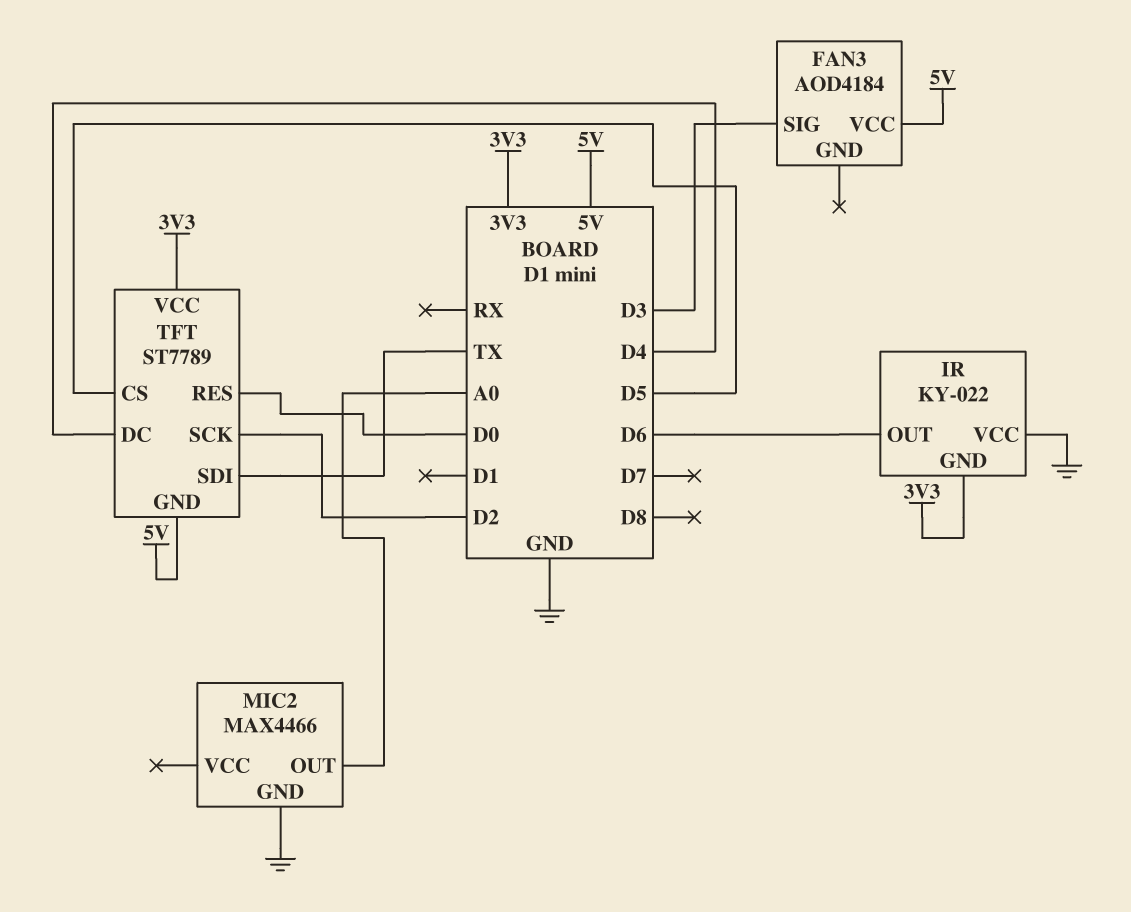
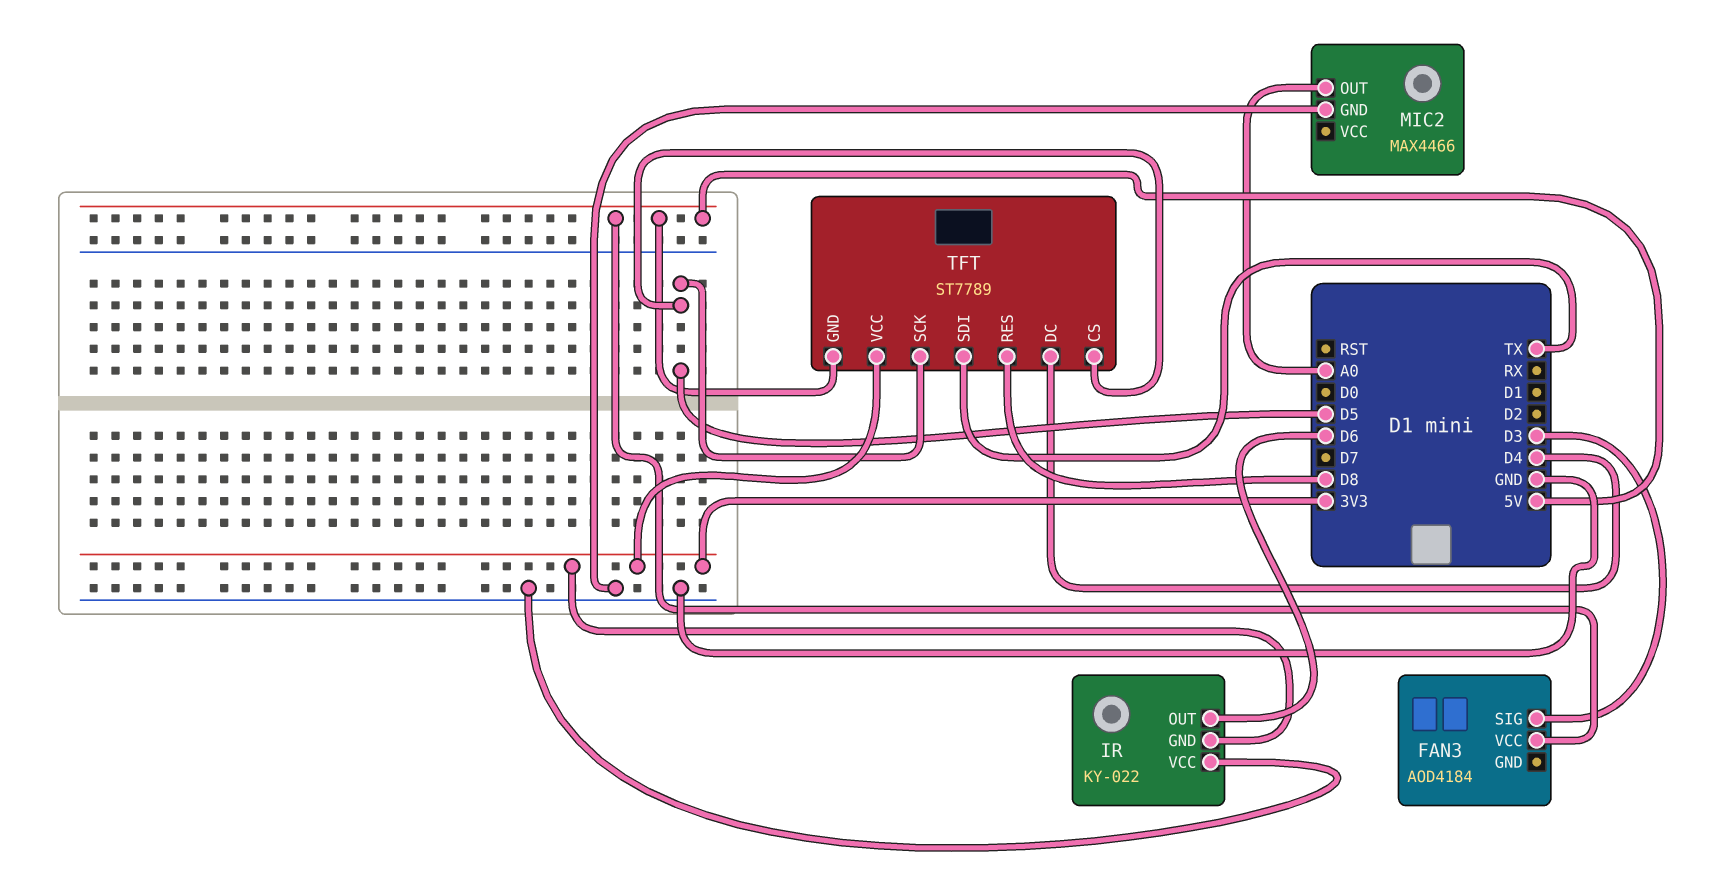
TFT pin RES: D0 -> D8
TFT pin SCK: D2 -> D5

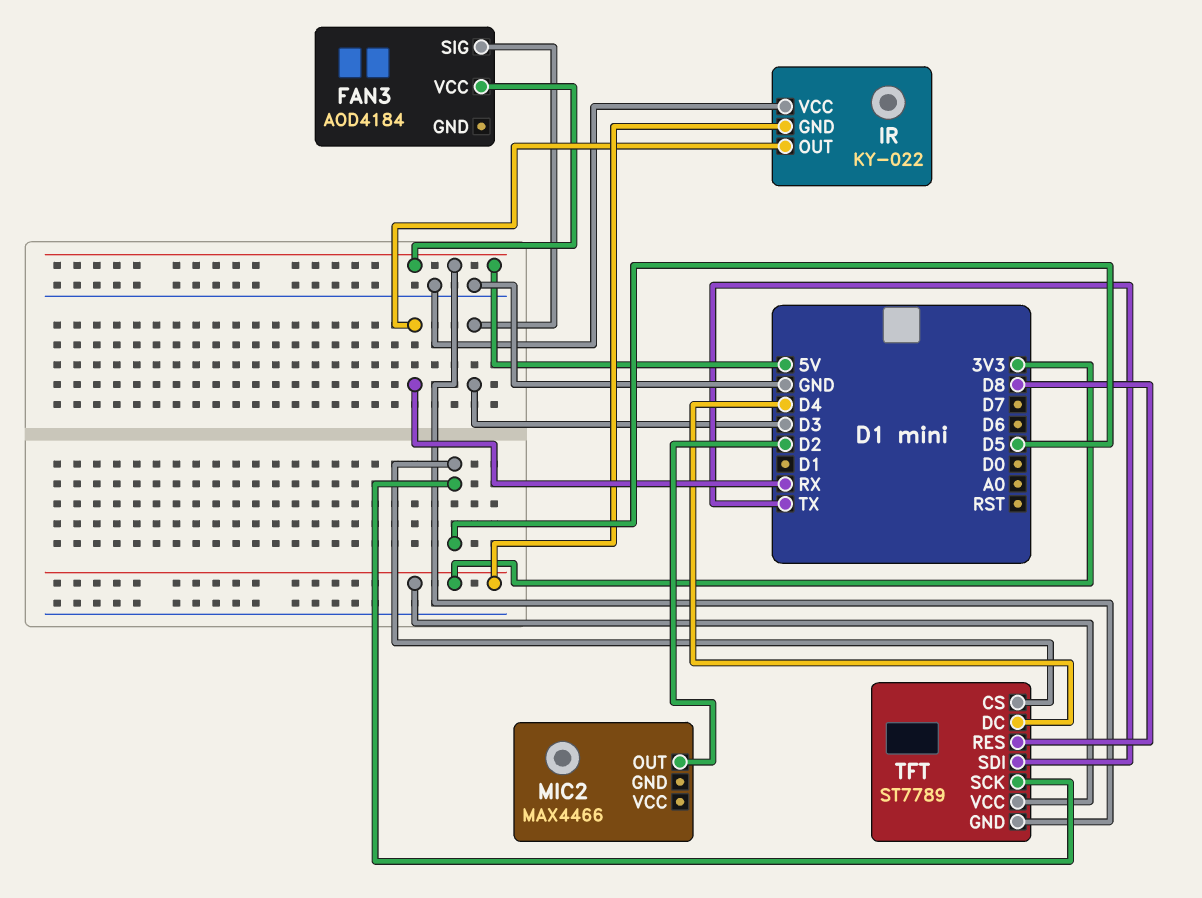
IR pin OUT: D6 -> RX
MIC2 pin GND: GND -> none
MIC2 pin OUT: A0 -> D2

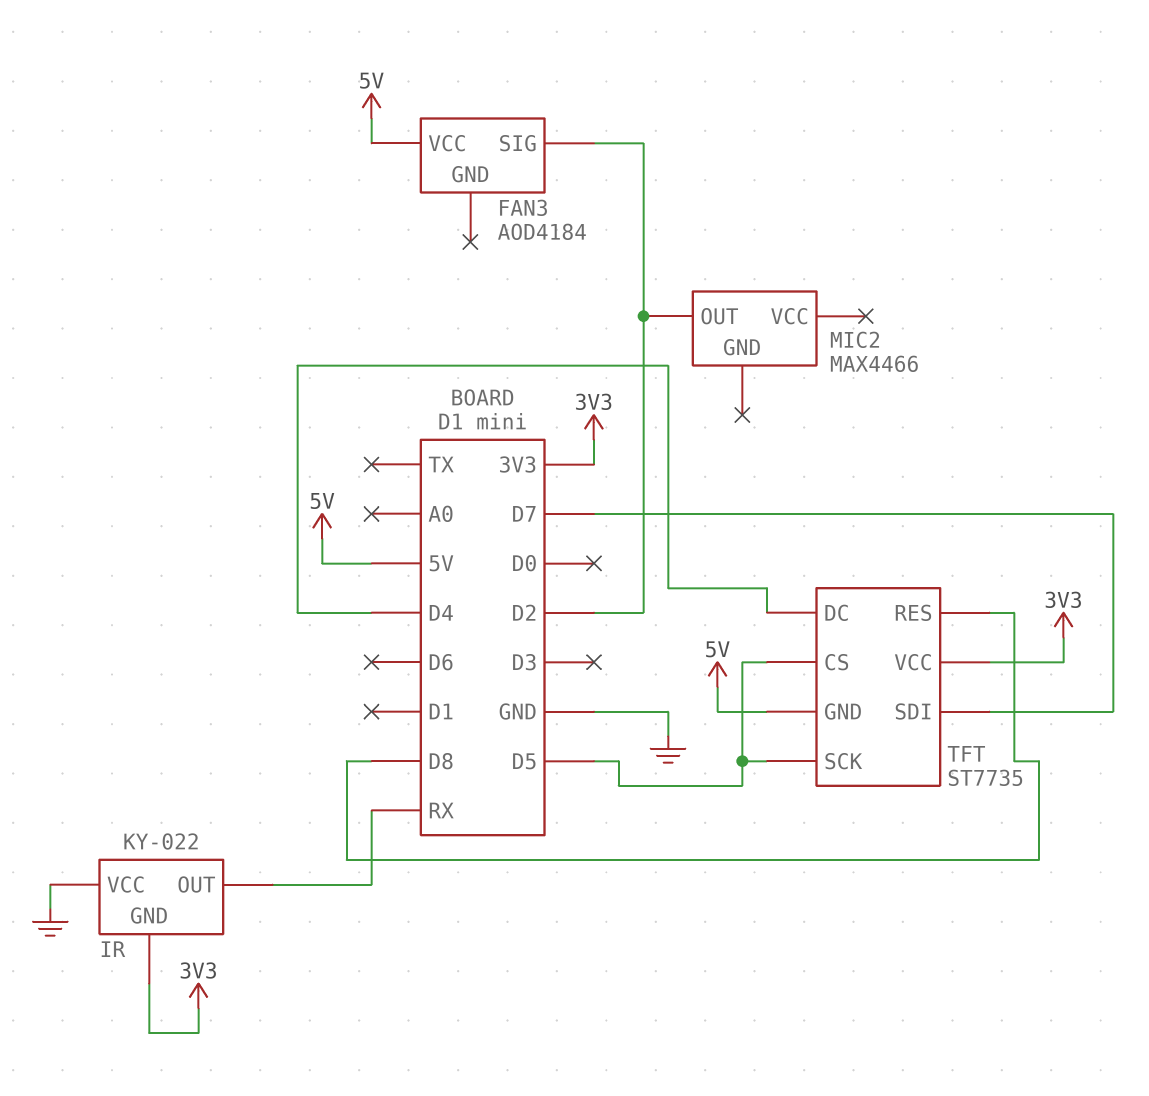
FAN3 pin SIG: D3 -> D2
TFT: ST7789 -> ST7735
TFT pin SDI: TX -> D7

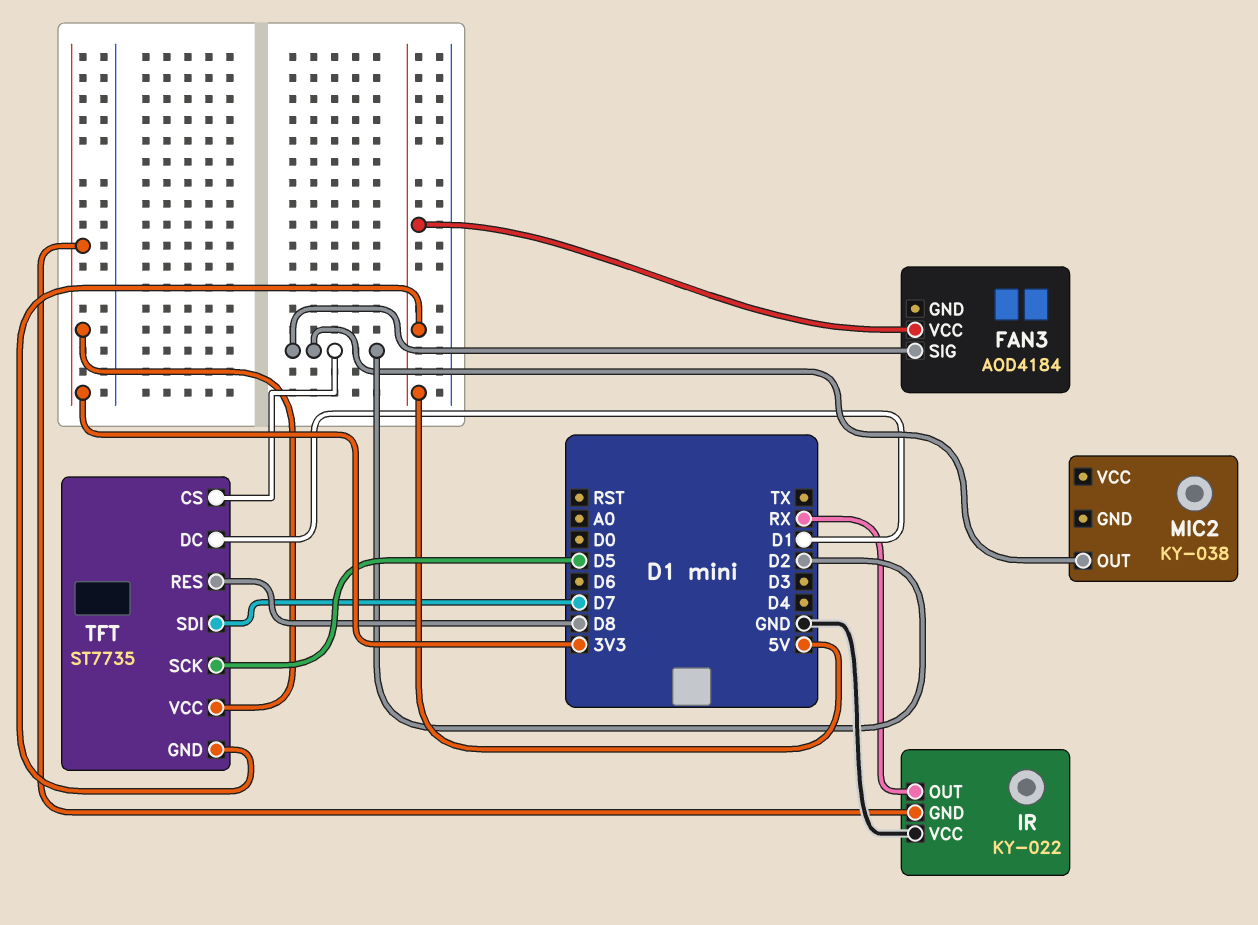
MIC2: MAX4466 -> KY-038
TFT pin CS: D5 -> D2
TFT pin DC: D4 -> D1

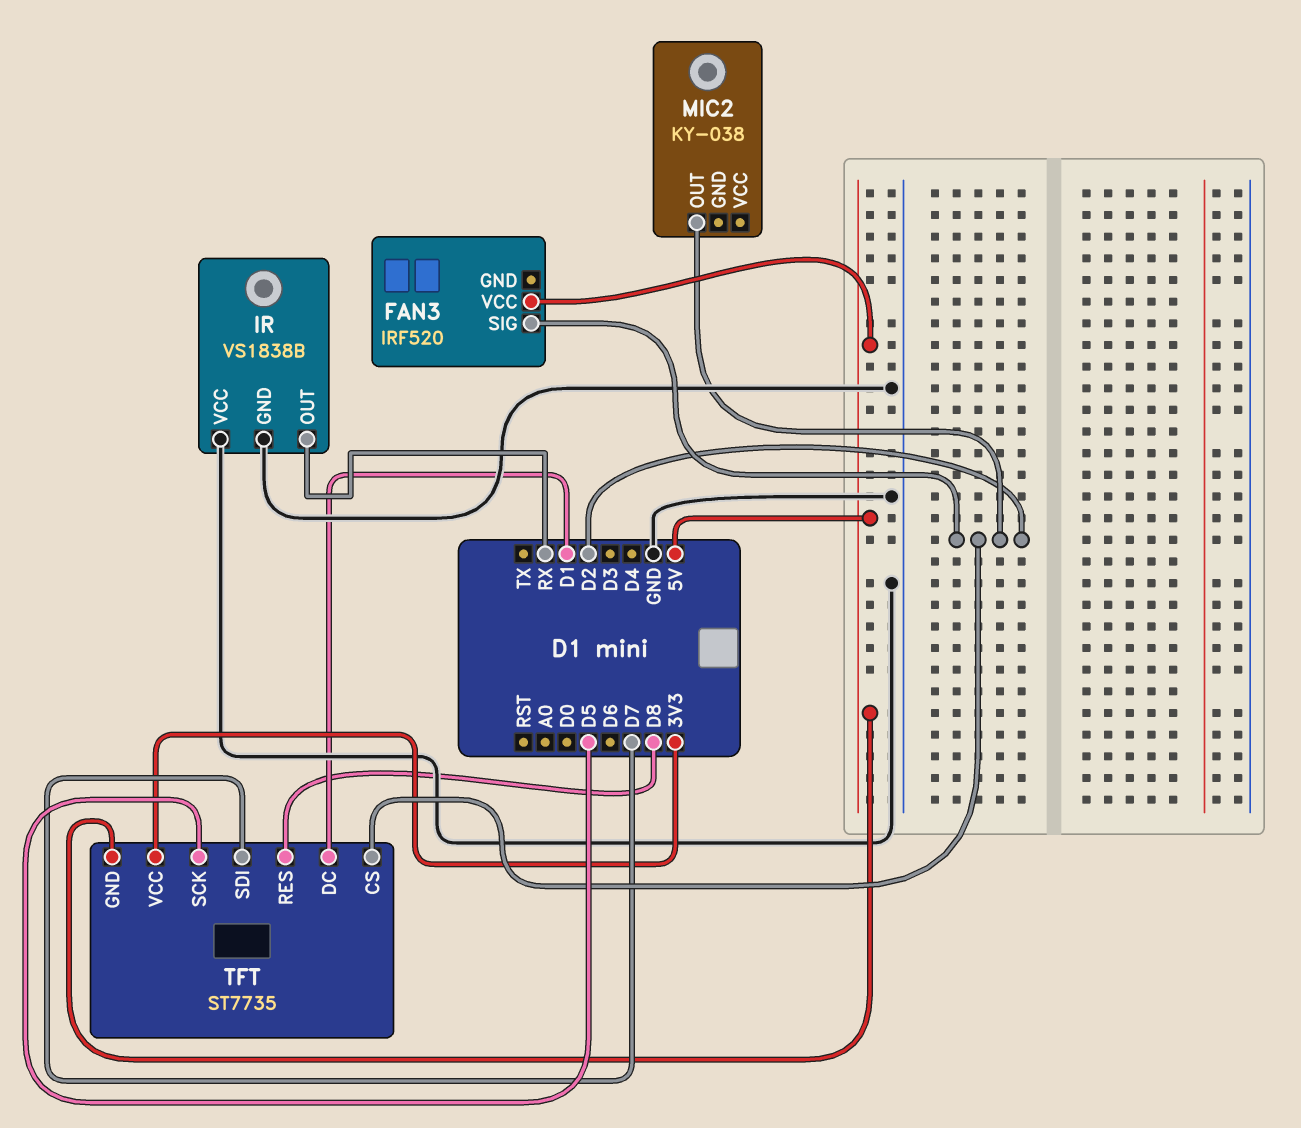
FAN3: AOD4184 -> IRF520
IR: KY-022 -> VS1838B
IR pin GND: 3V3 -> GND

